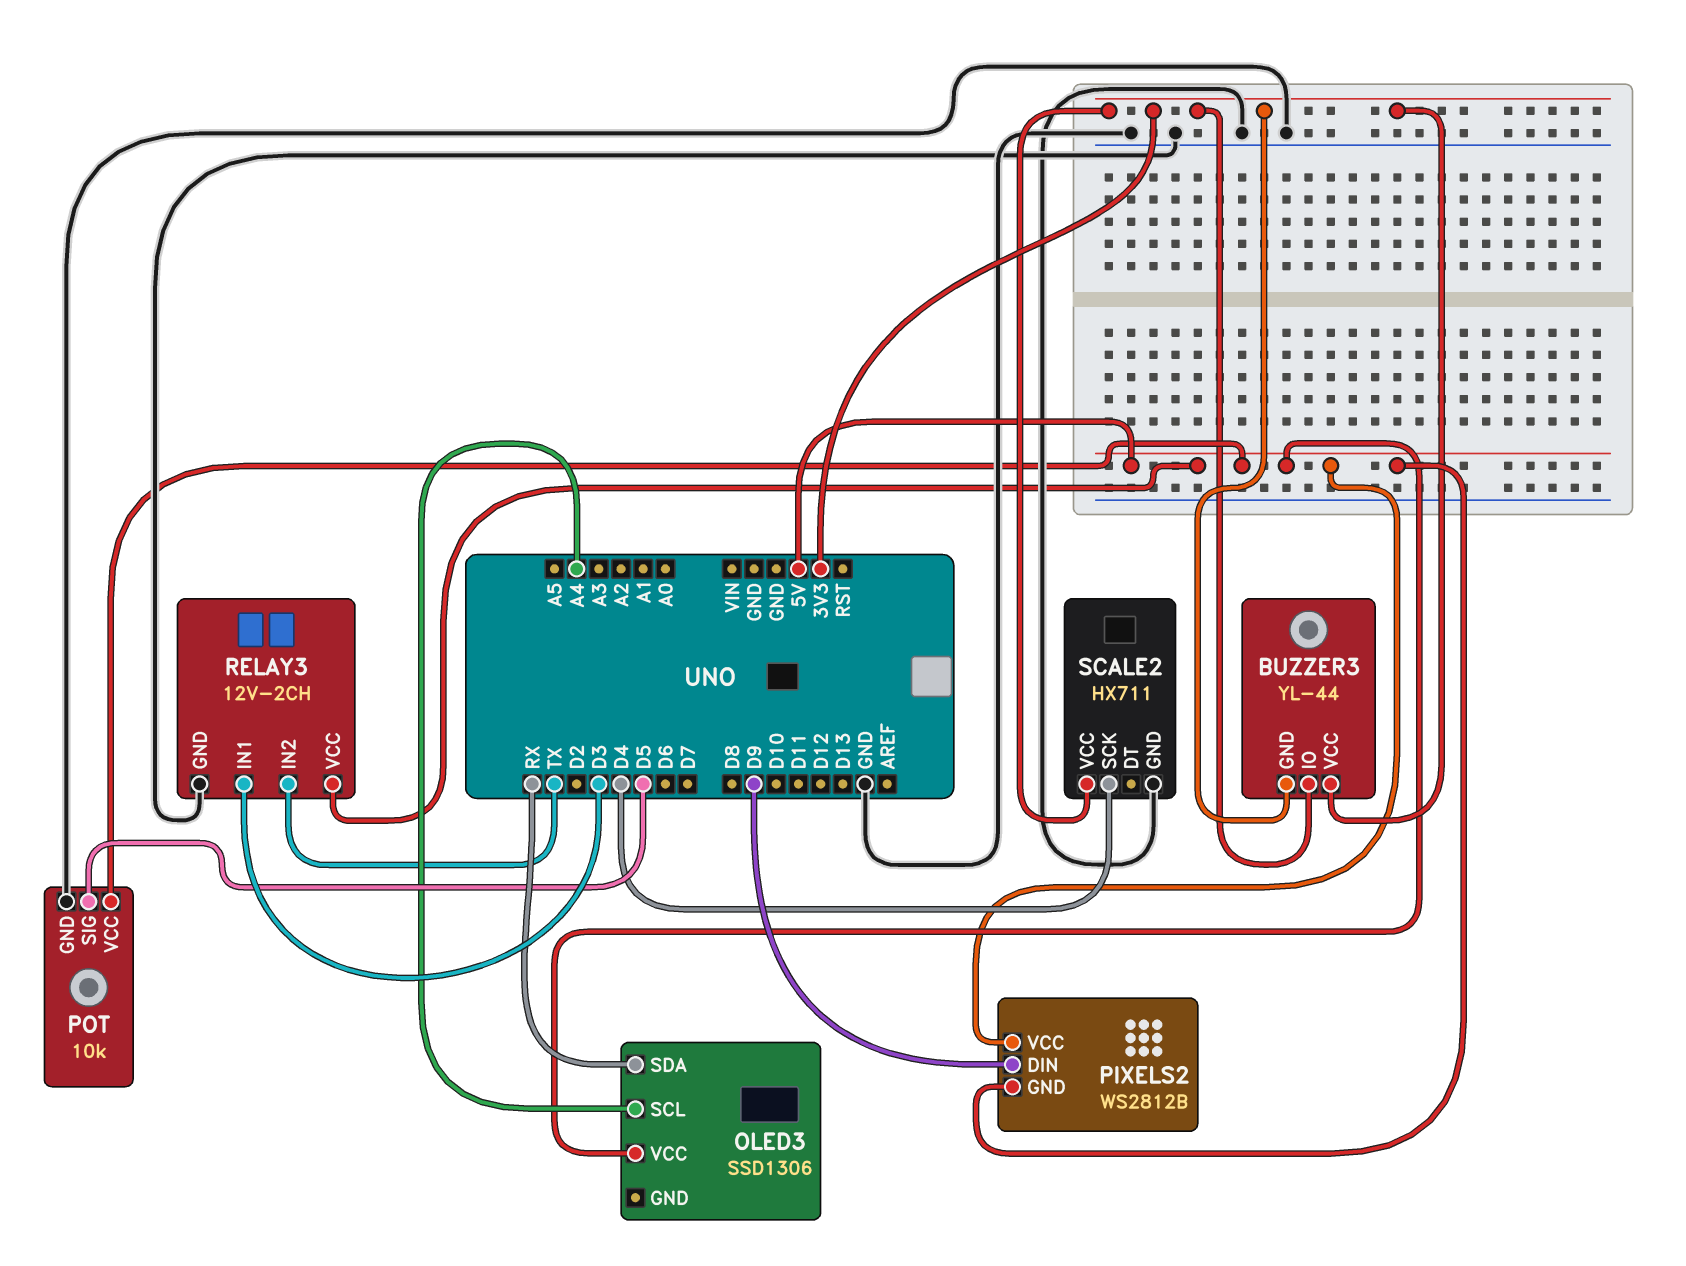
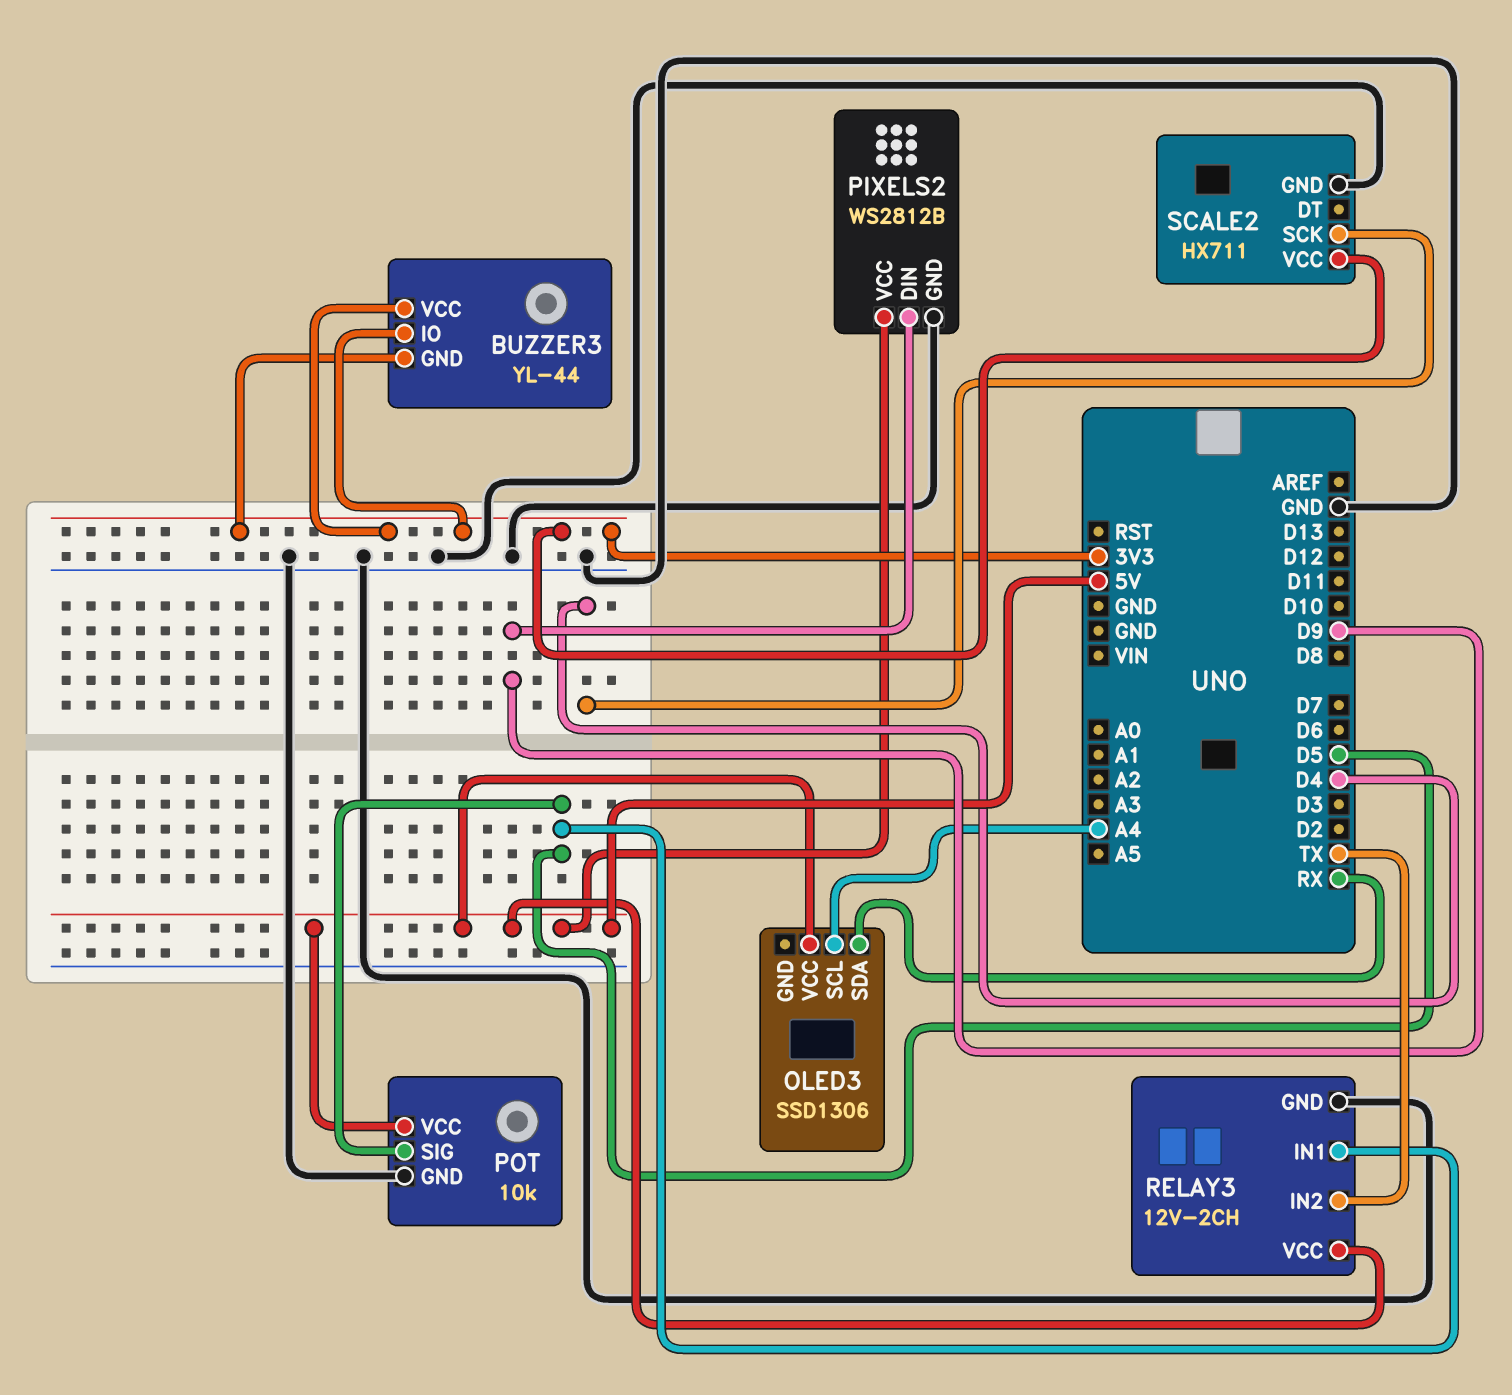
PIXELS2 pin GND: 5V -> GND
RELAY3 pin IN1: D3 -> D5

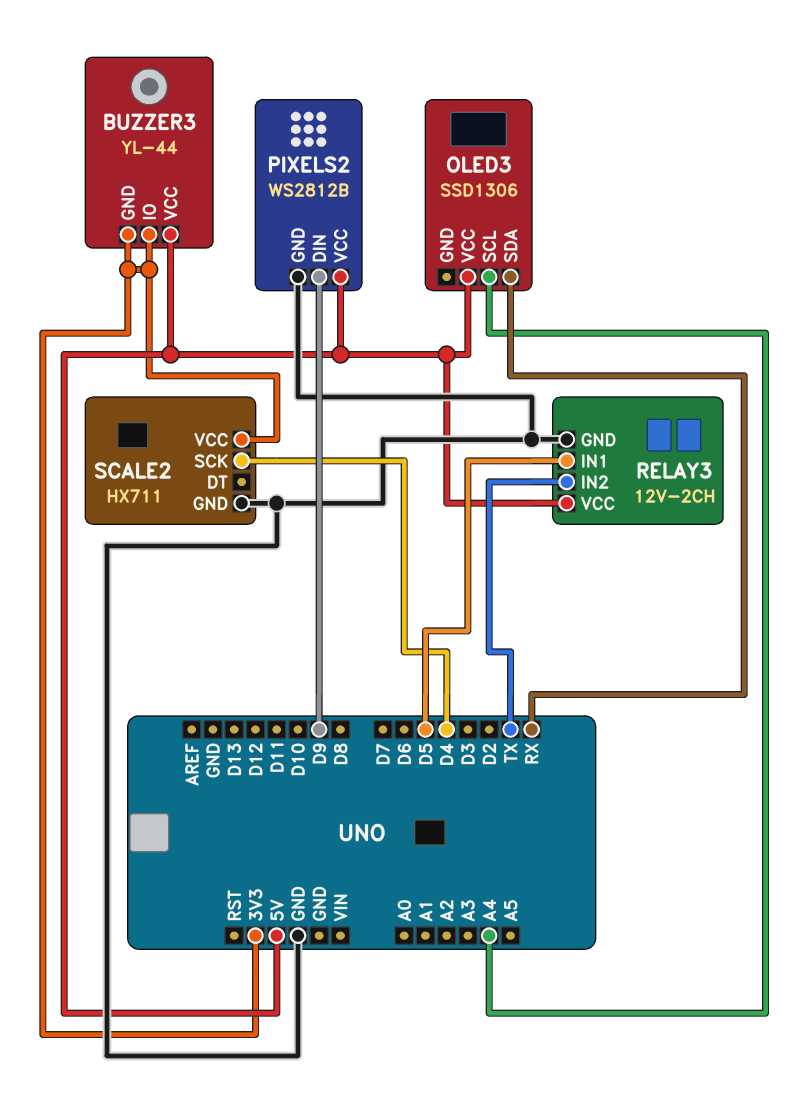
BUZZER3 pin VCC: 3V3 -> 5V
POT: 10k -> none
POT pin GND: GND -> none
POT pin SIG: D5 -> none
POT pin VCC: 5V -> none

